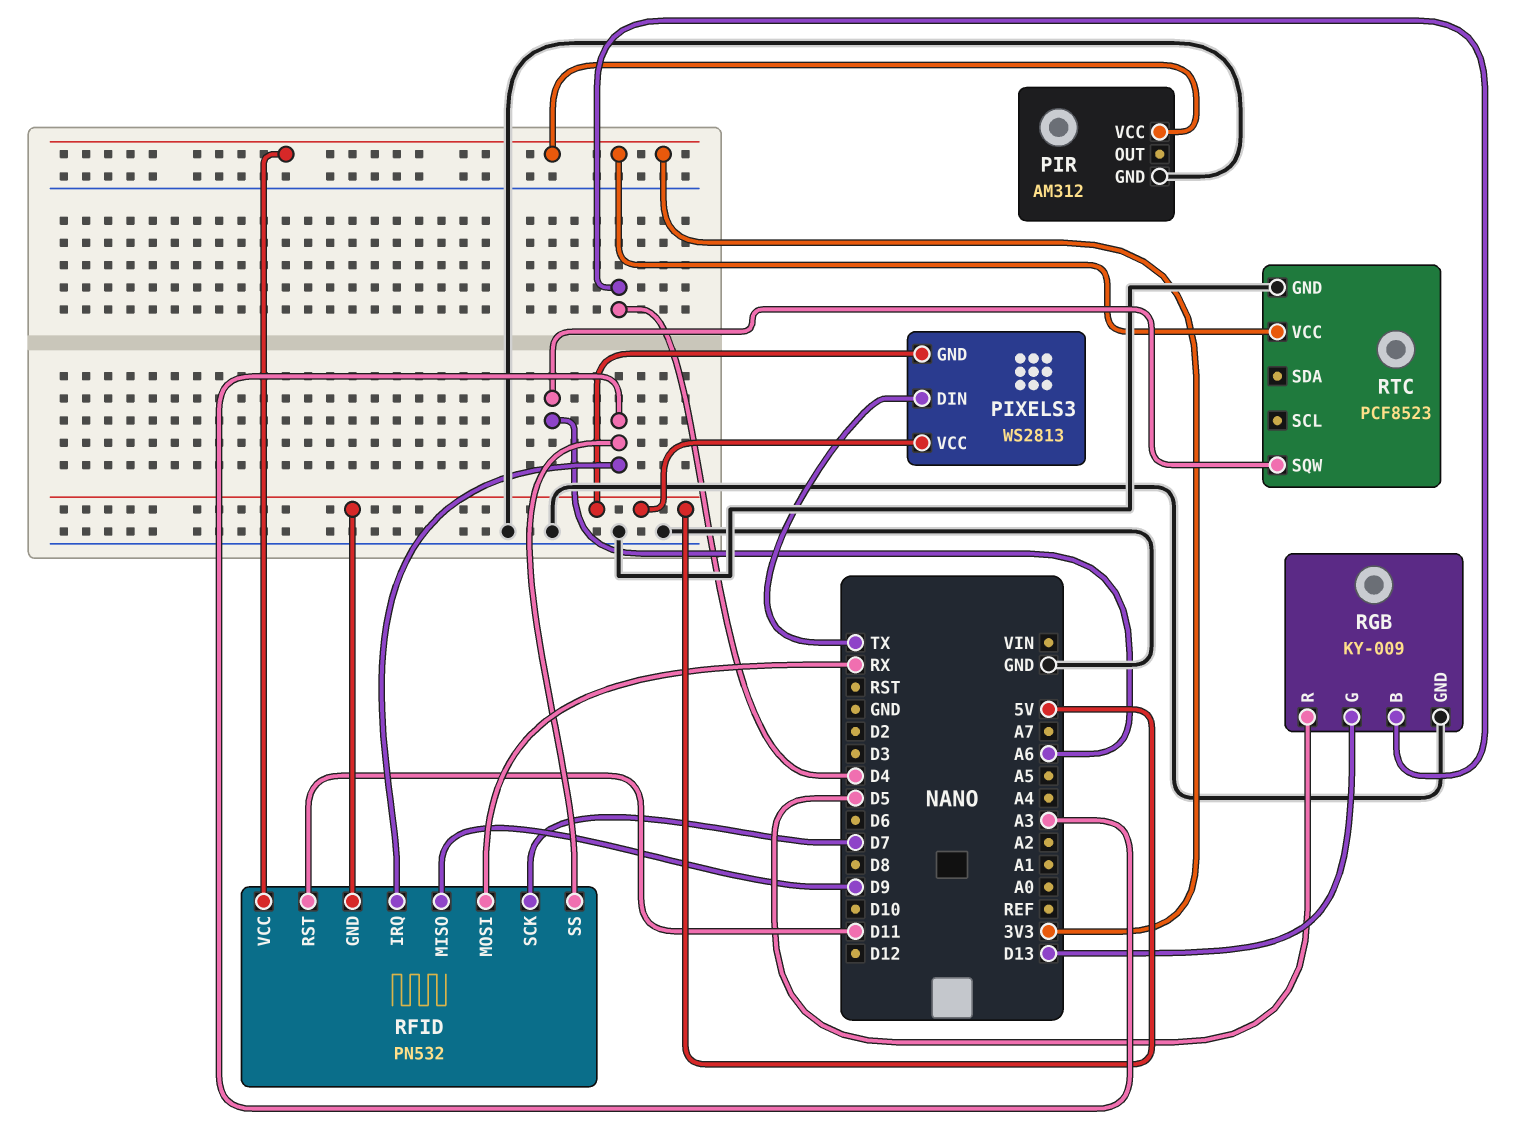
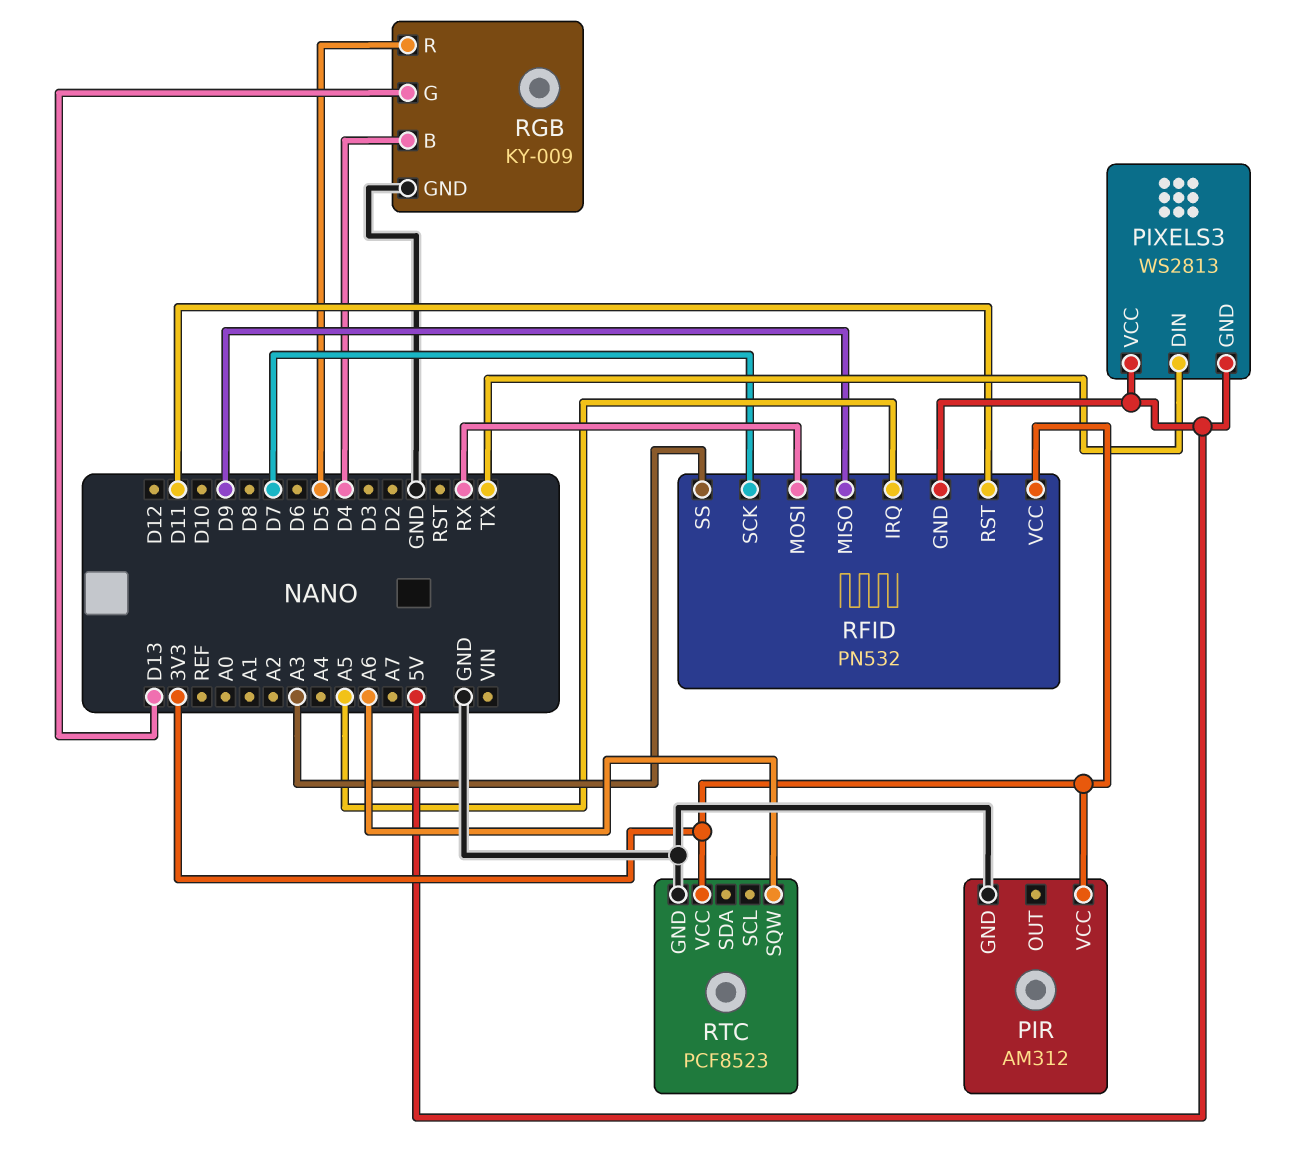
RFID pin IRQ: A3 -> A5

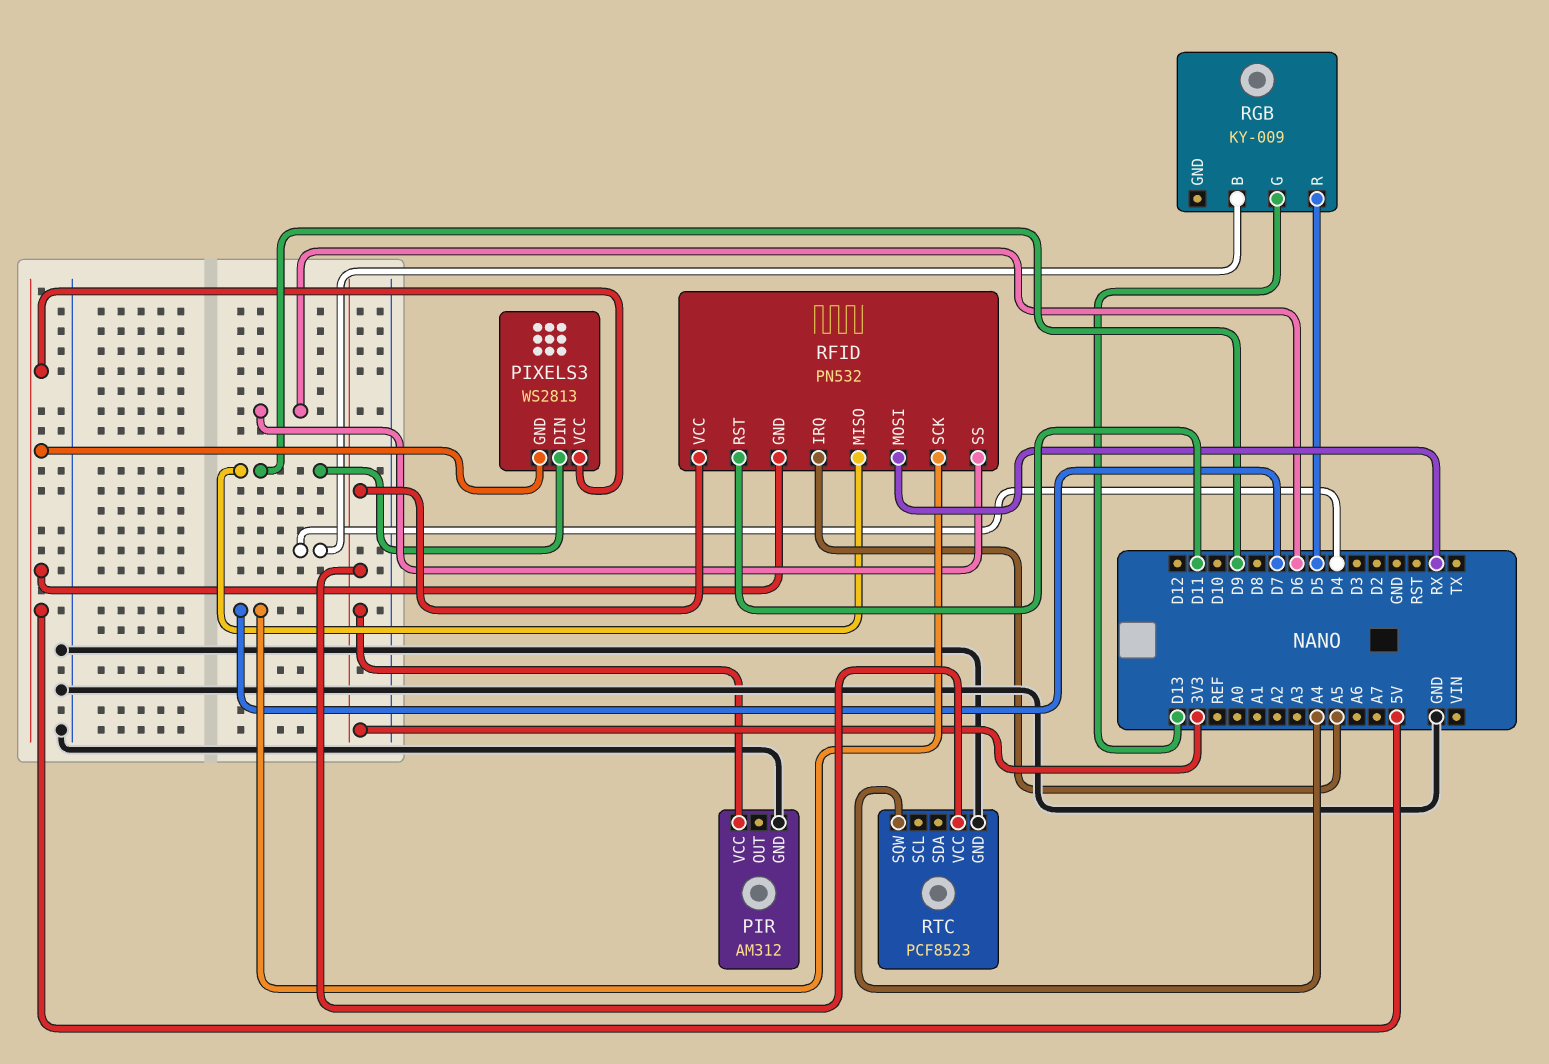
PIXELS3 pin DIN: TX -> D9
RFID pin SS: A3 -> D6
RGB pin GND: GND -> none
RTC pin SQW: A6 -> A4

